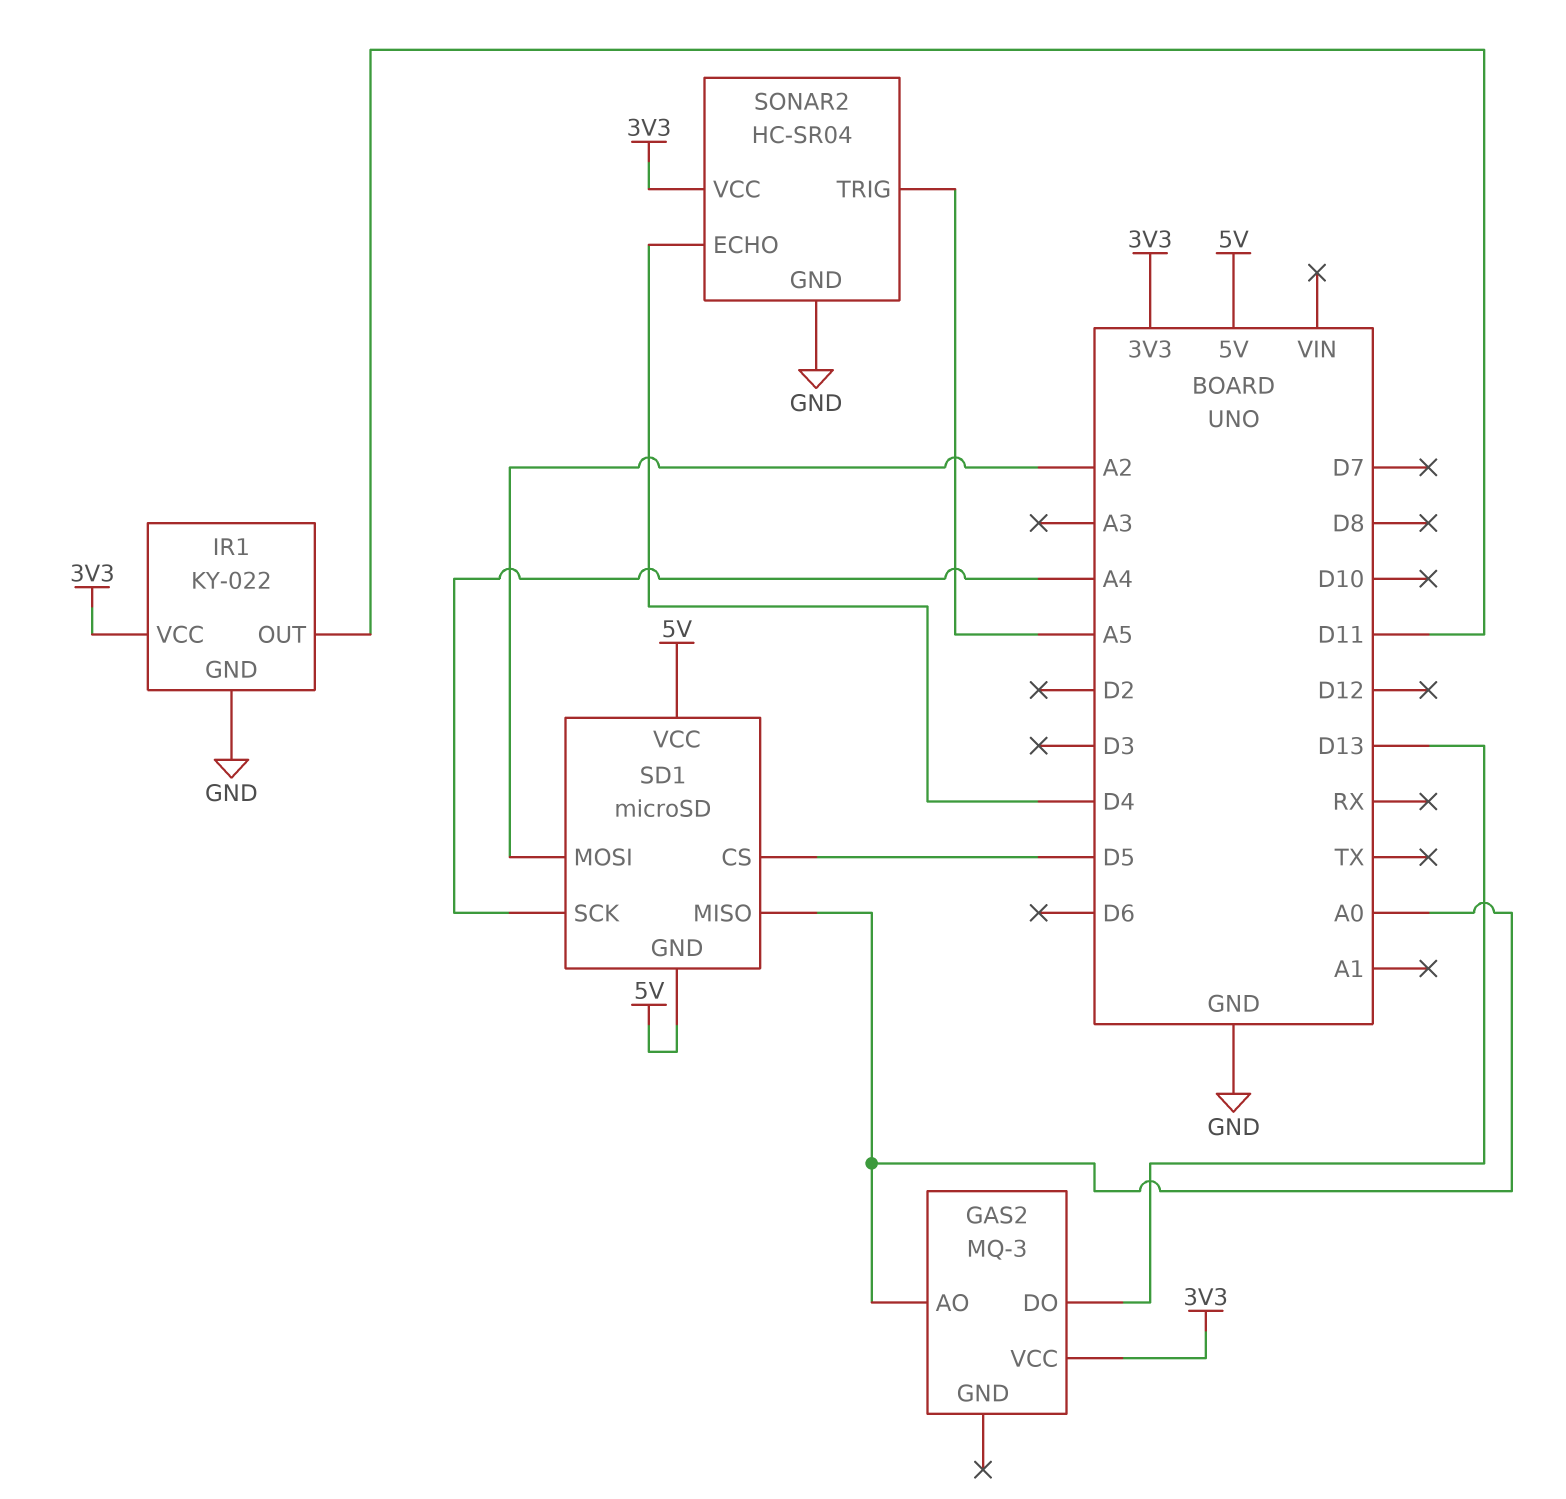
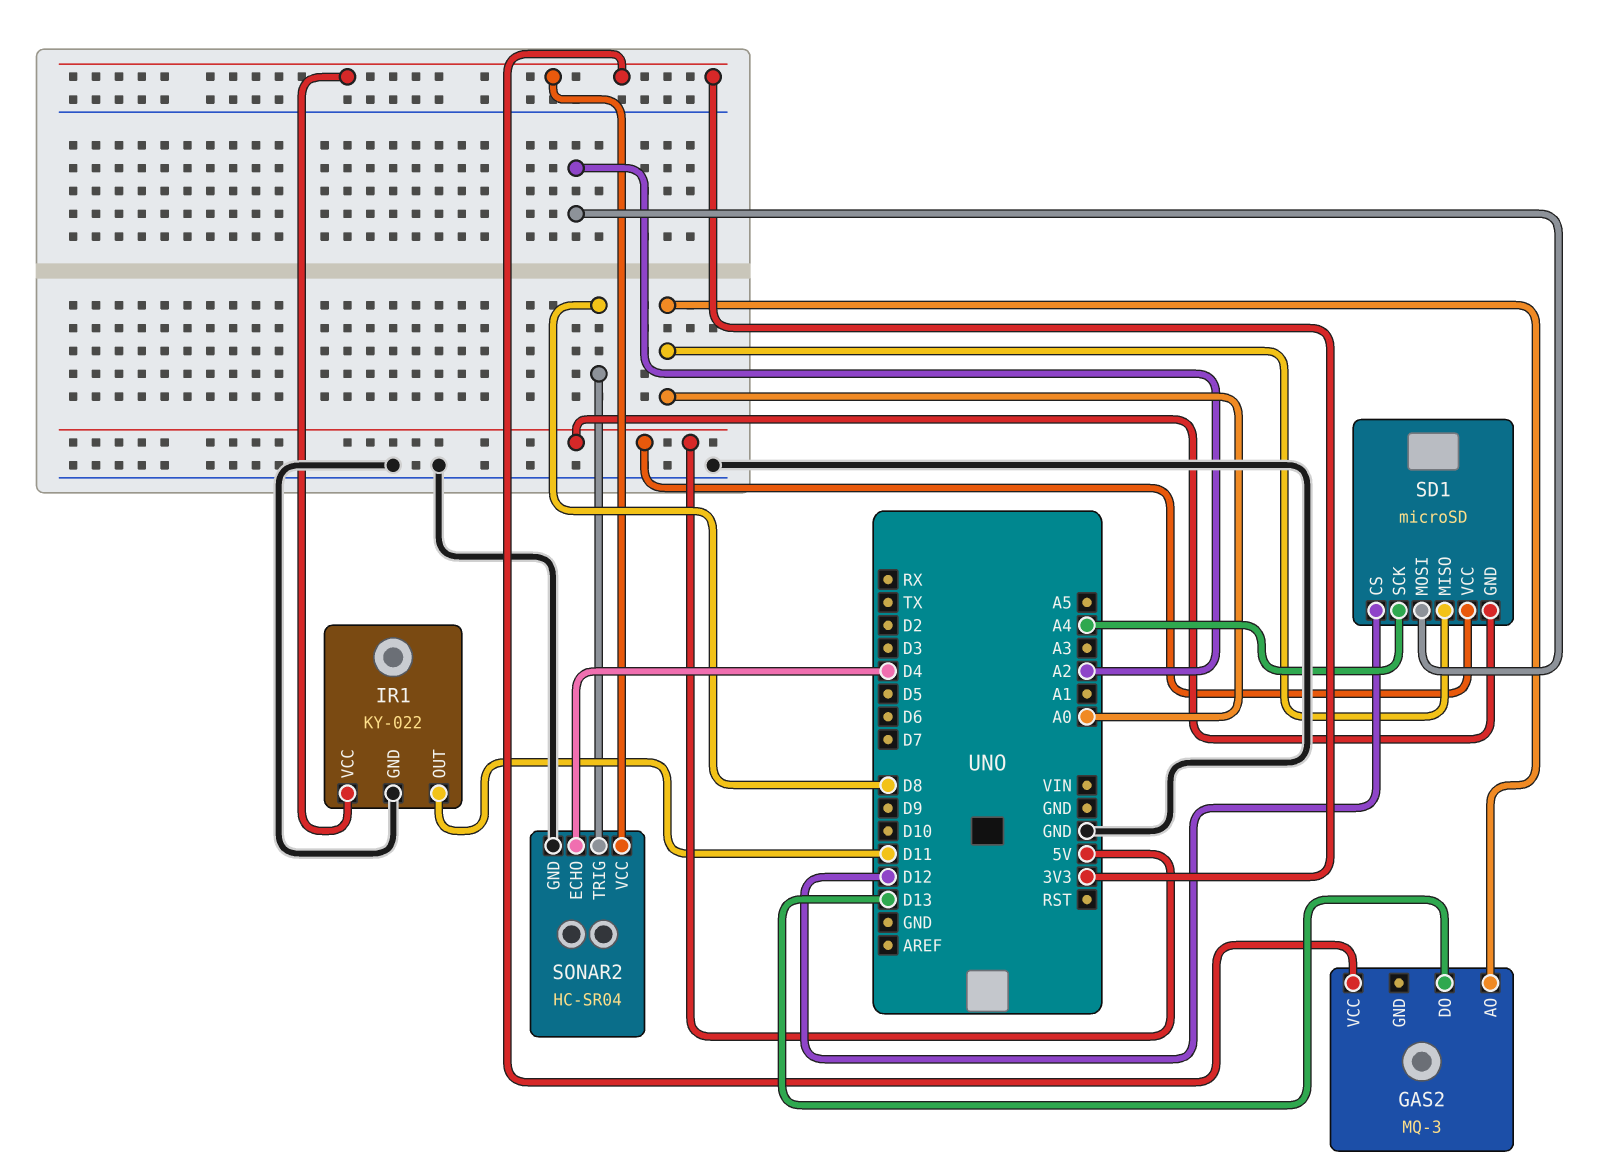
SD1 pin CS: D5 -> D12
SONAR2 pin TRIG: A5 -> D8

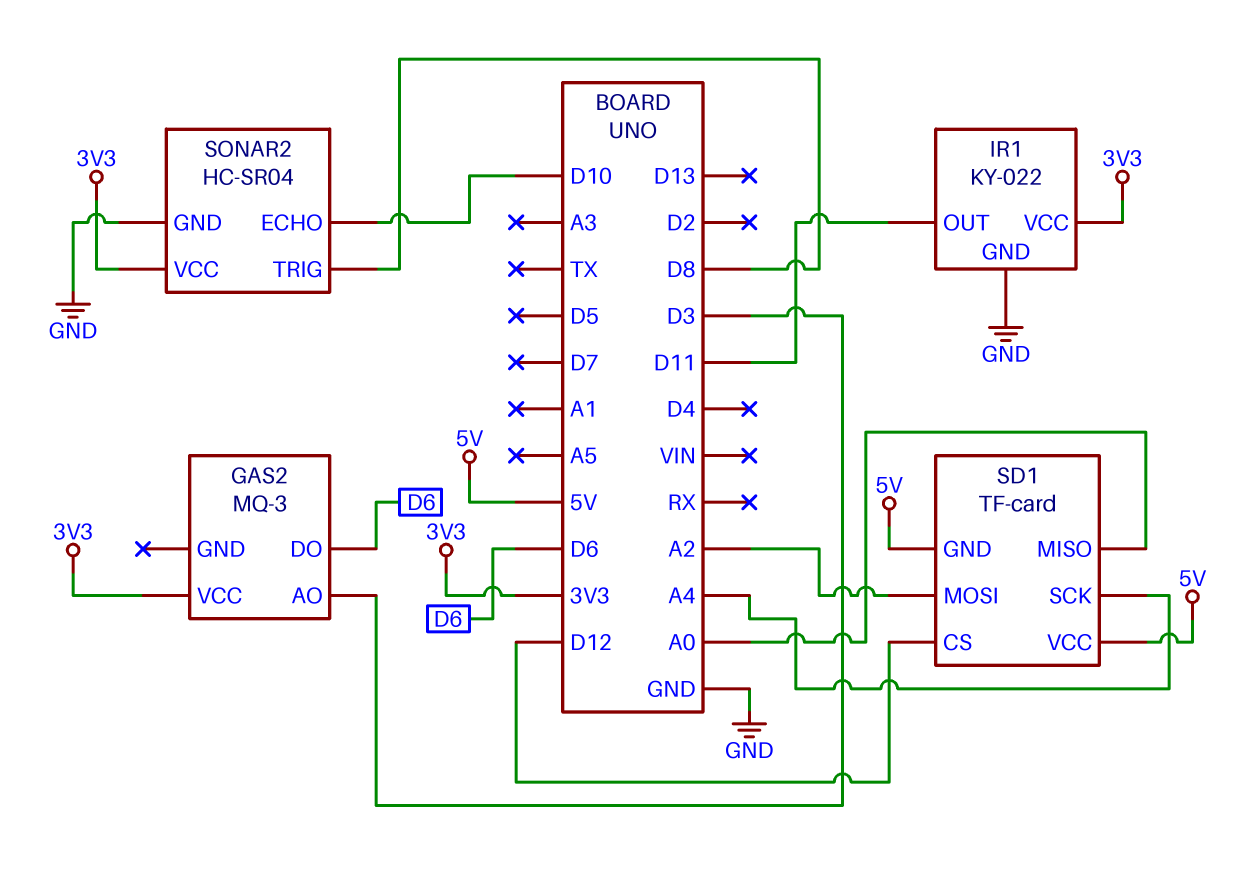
GAS2 pin AO: A0 -> D3
GAS2 pin DO: D13 -> D6
SD1: microSD -> TF-card
SONAR2 pin ECHO: D4 -> D10

